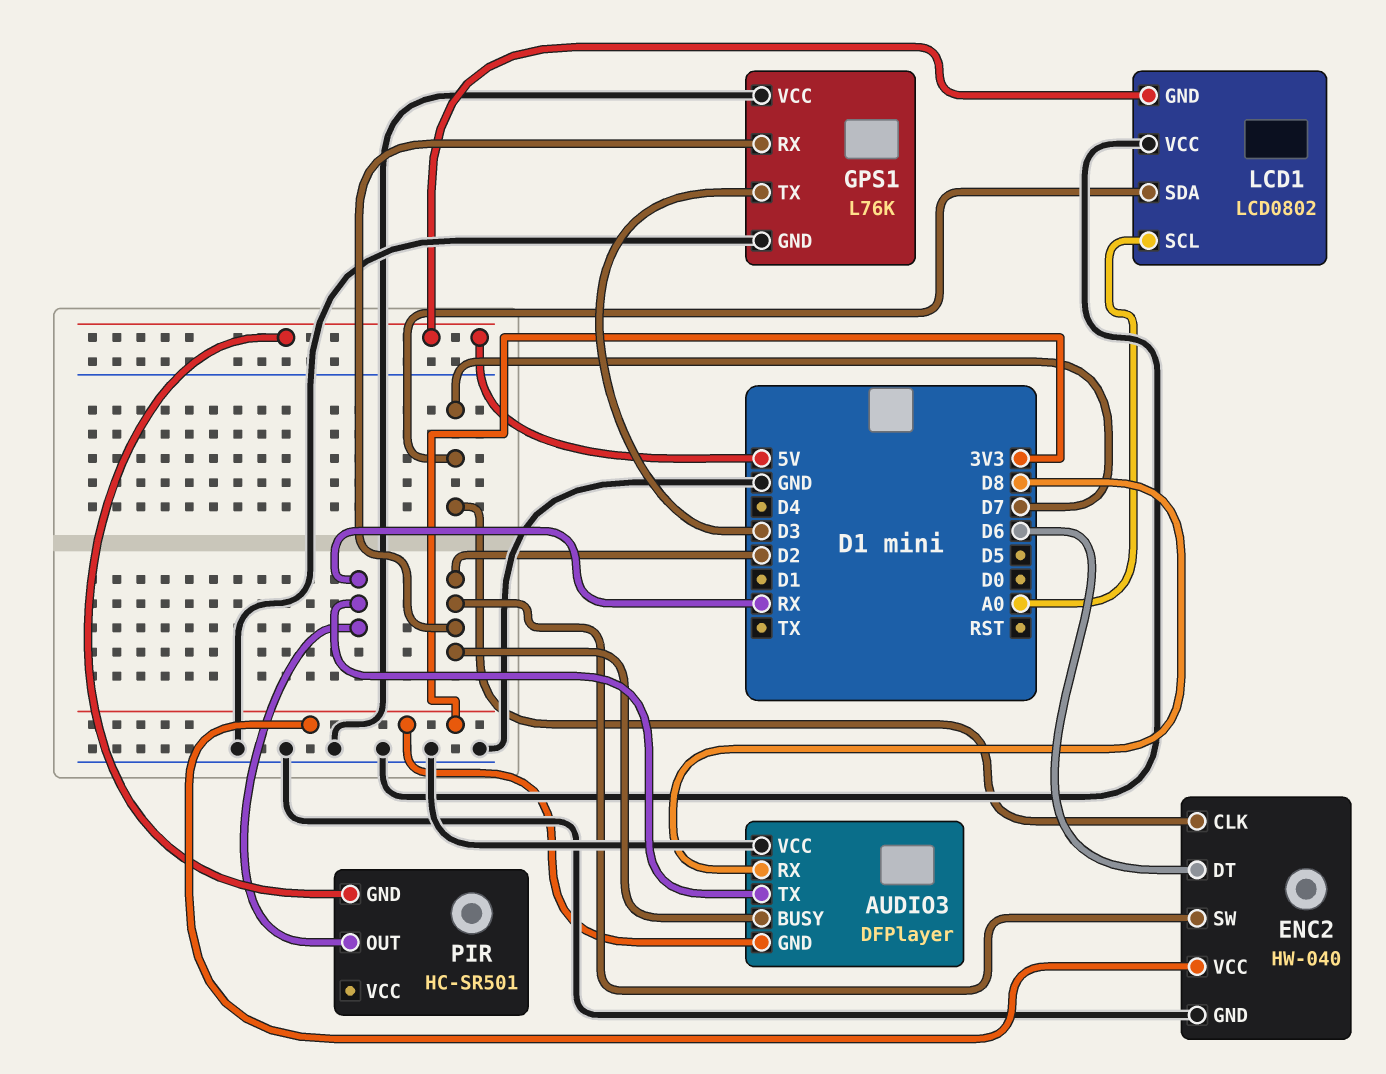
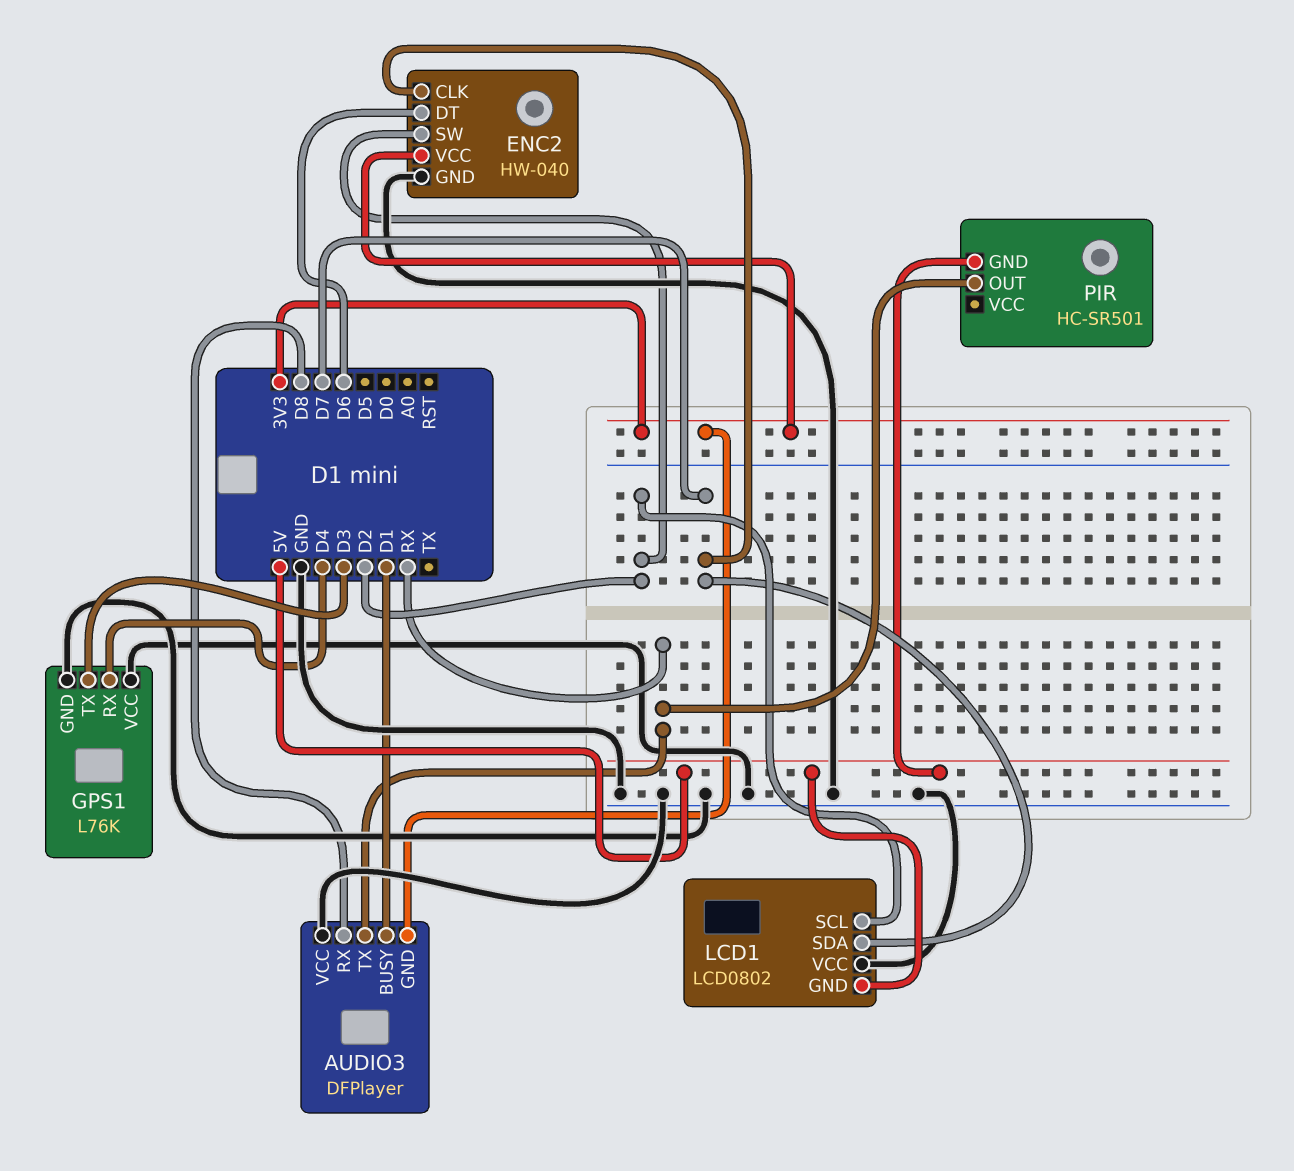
AUDIO3 pin BUSY: D2 -> D1
GPS1 pin RX: D2 -> D4
LCD1 pin SCL: A0 -> D2

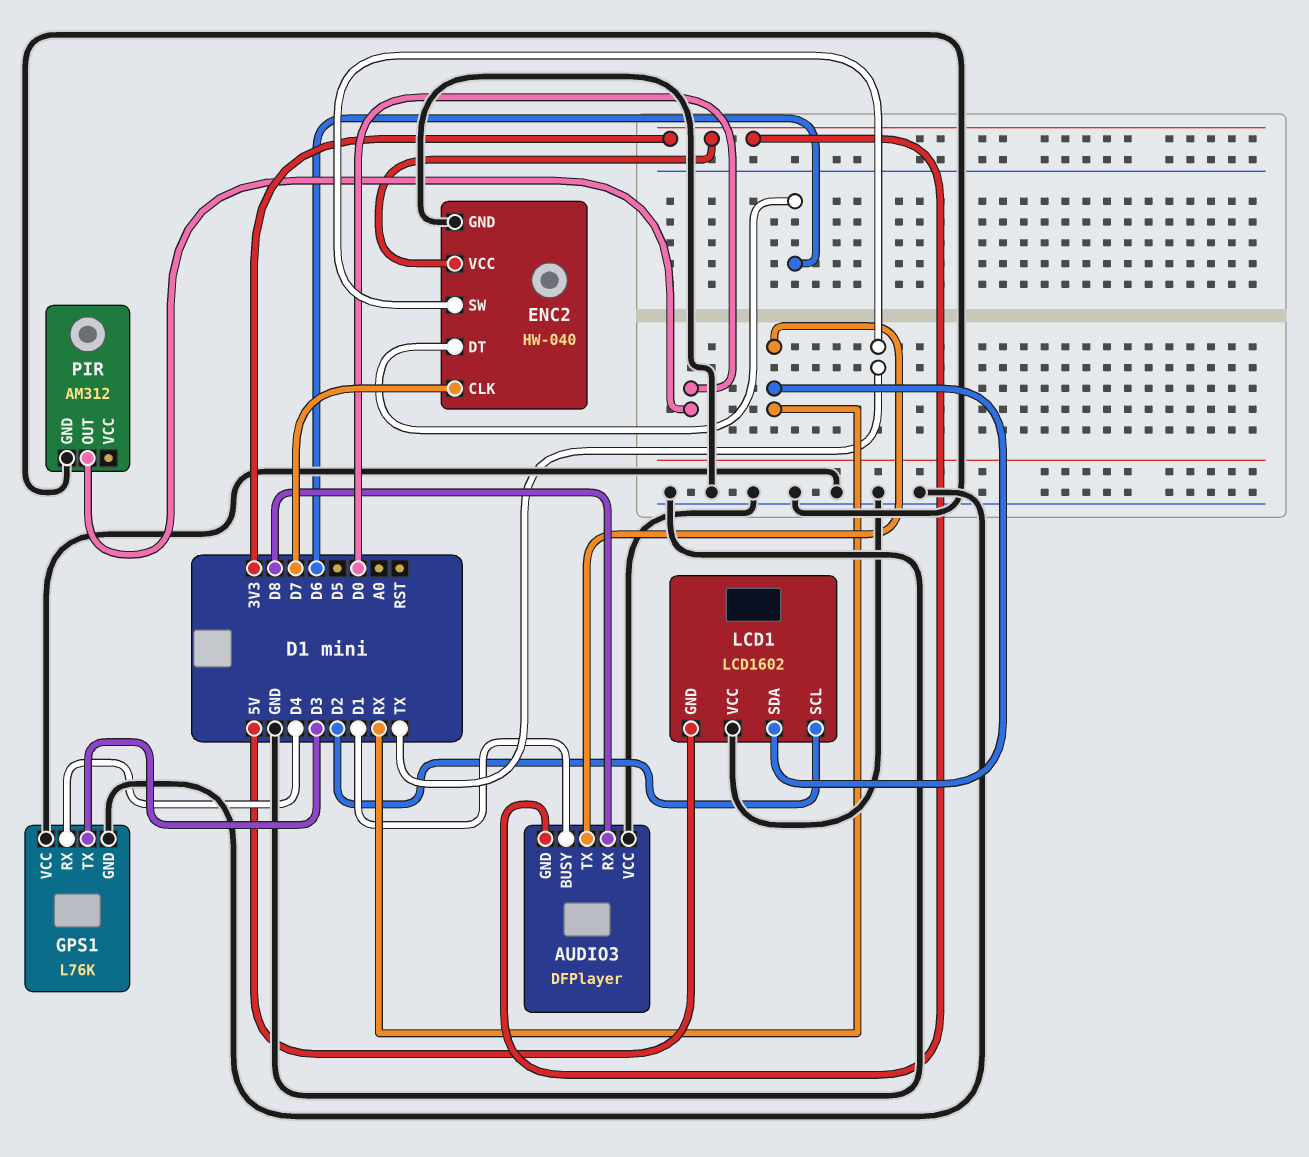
ENC2 pin SW: D2 -> TX
LCD1: LCD0802 -> LCD1602
LCD1 pin SDA: D7 -> RX
PIR: HC-SR501 -> AM312
PIR pin GND: 5V -> GND
PIR pin OUT: RX -> D0

